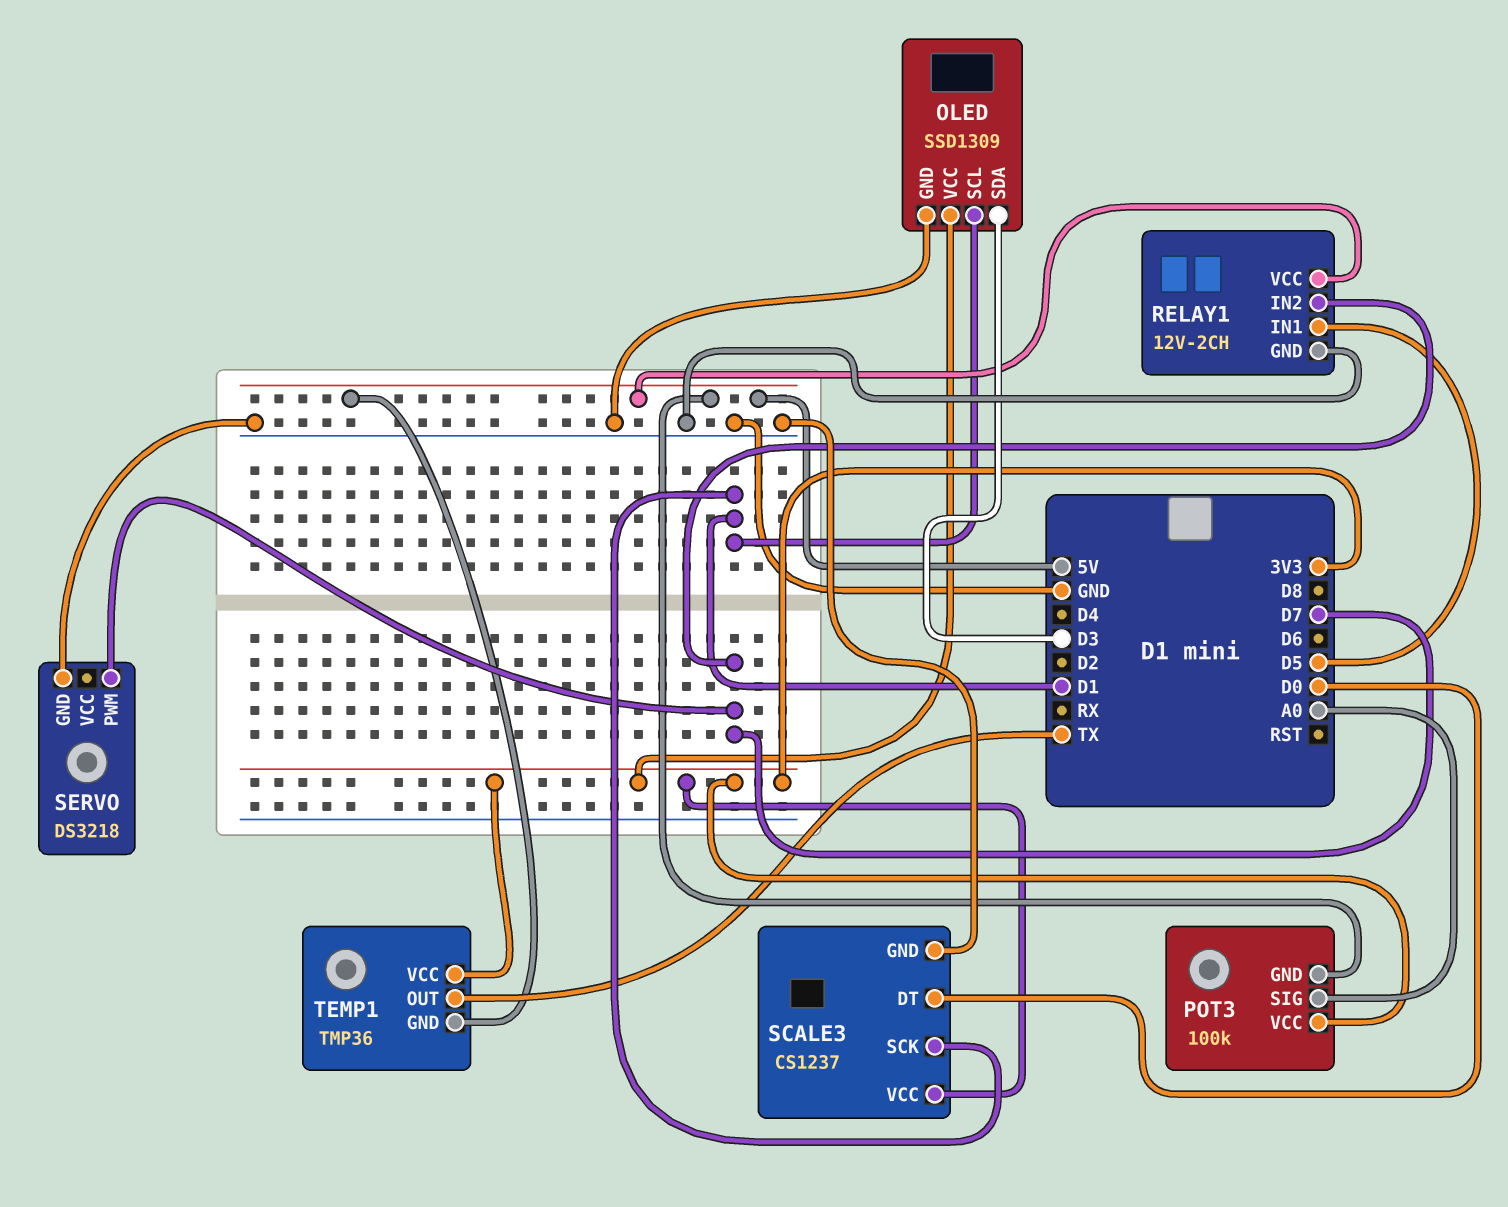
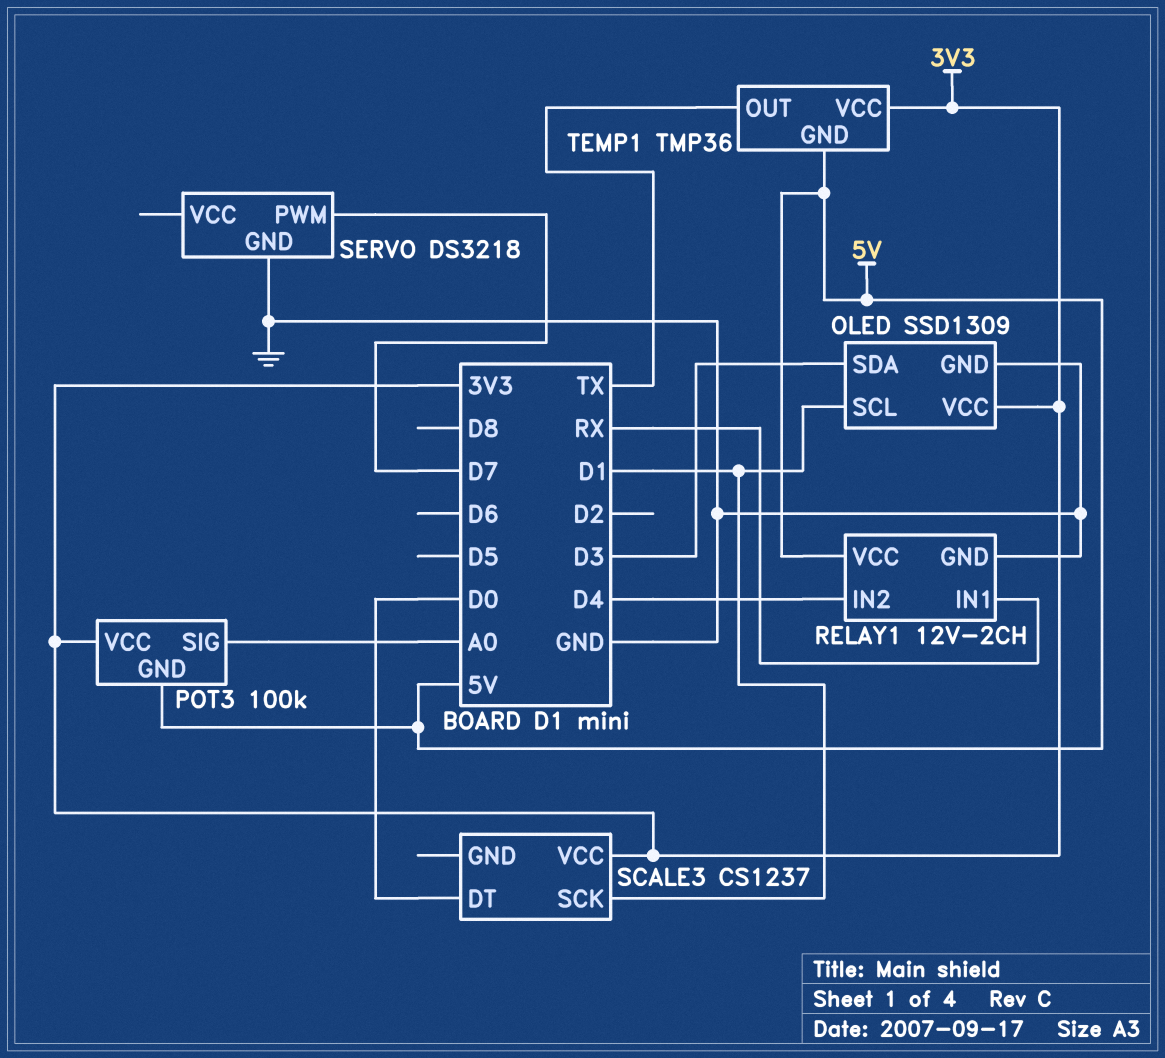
RELAY1 pin IN1: D5 -> RX
RELAY1 pin IN2: D7 -> D4
SCALE3 pin GND: GND -> none

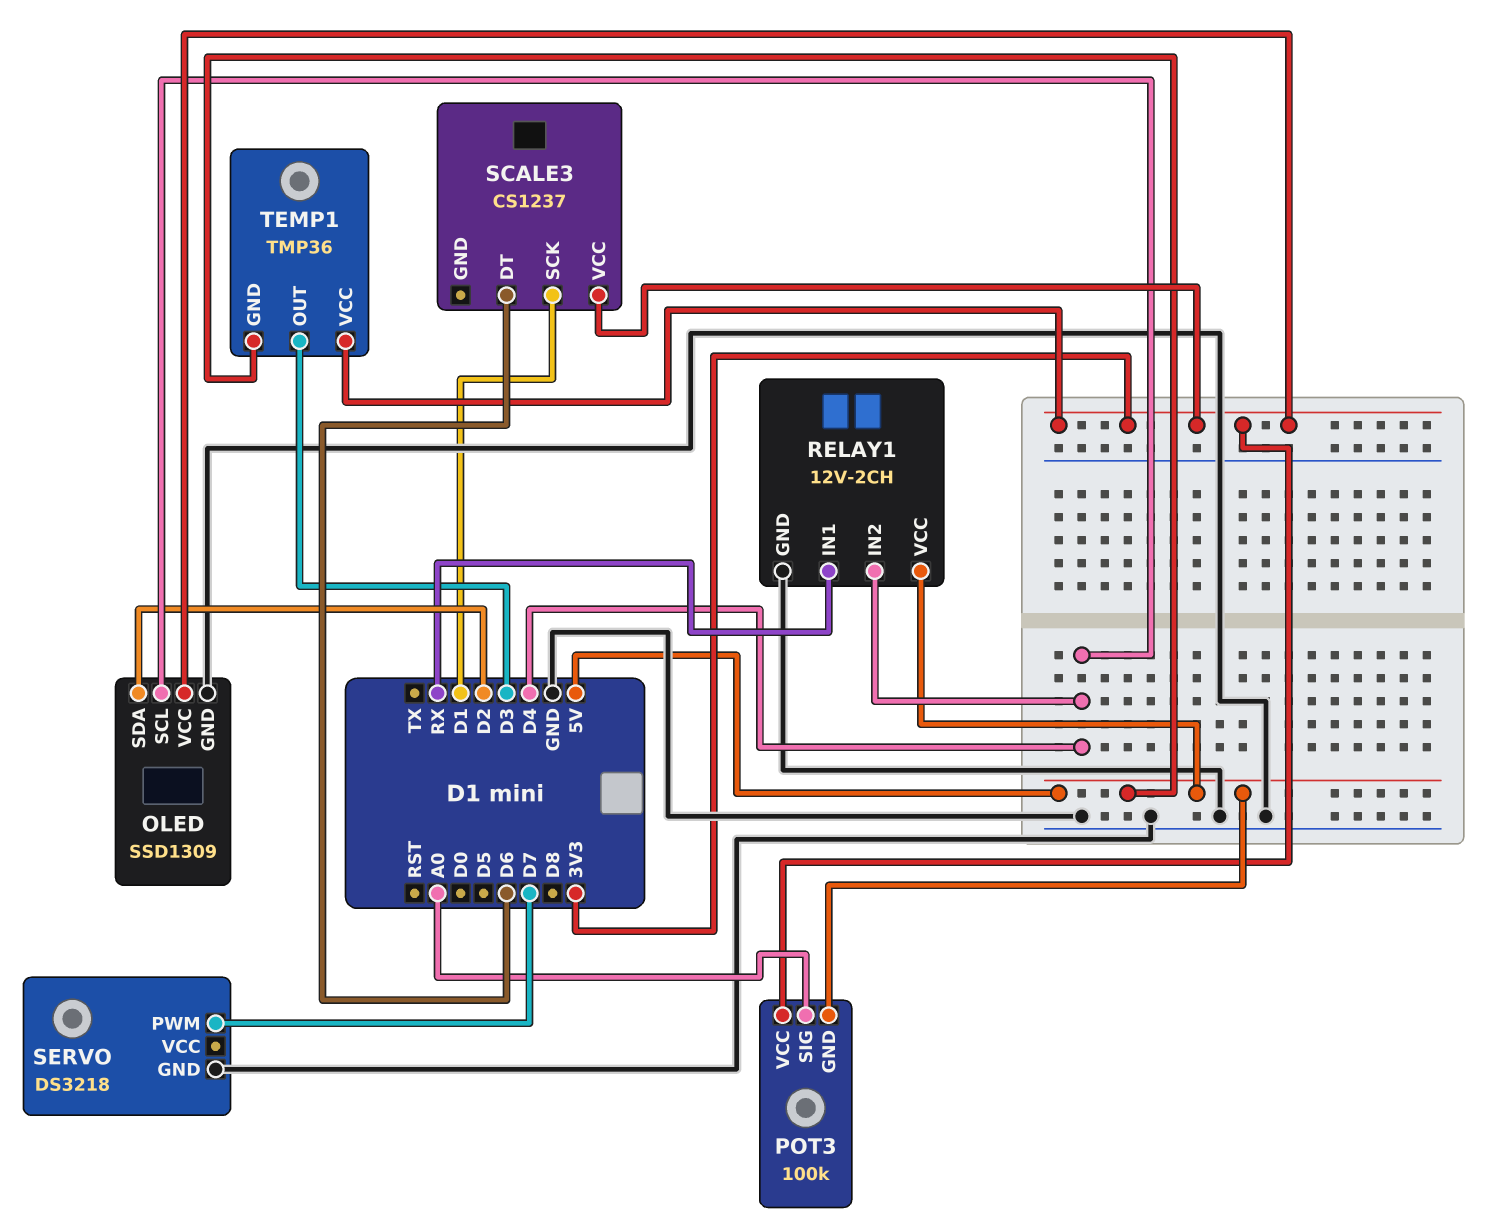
OLED pin SCL: D1 -> D4
OLED pin SDA: D3 -> D2
SCALE3 pin DT: D0 -> D6
TEMP1 pin OUT: TX -> D3

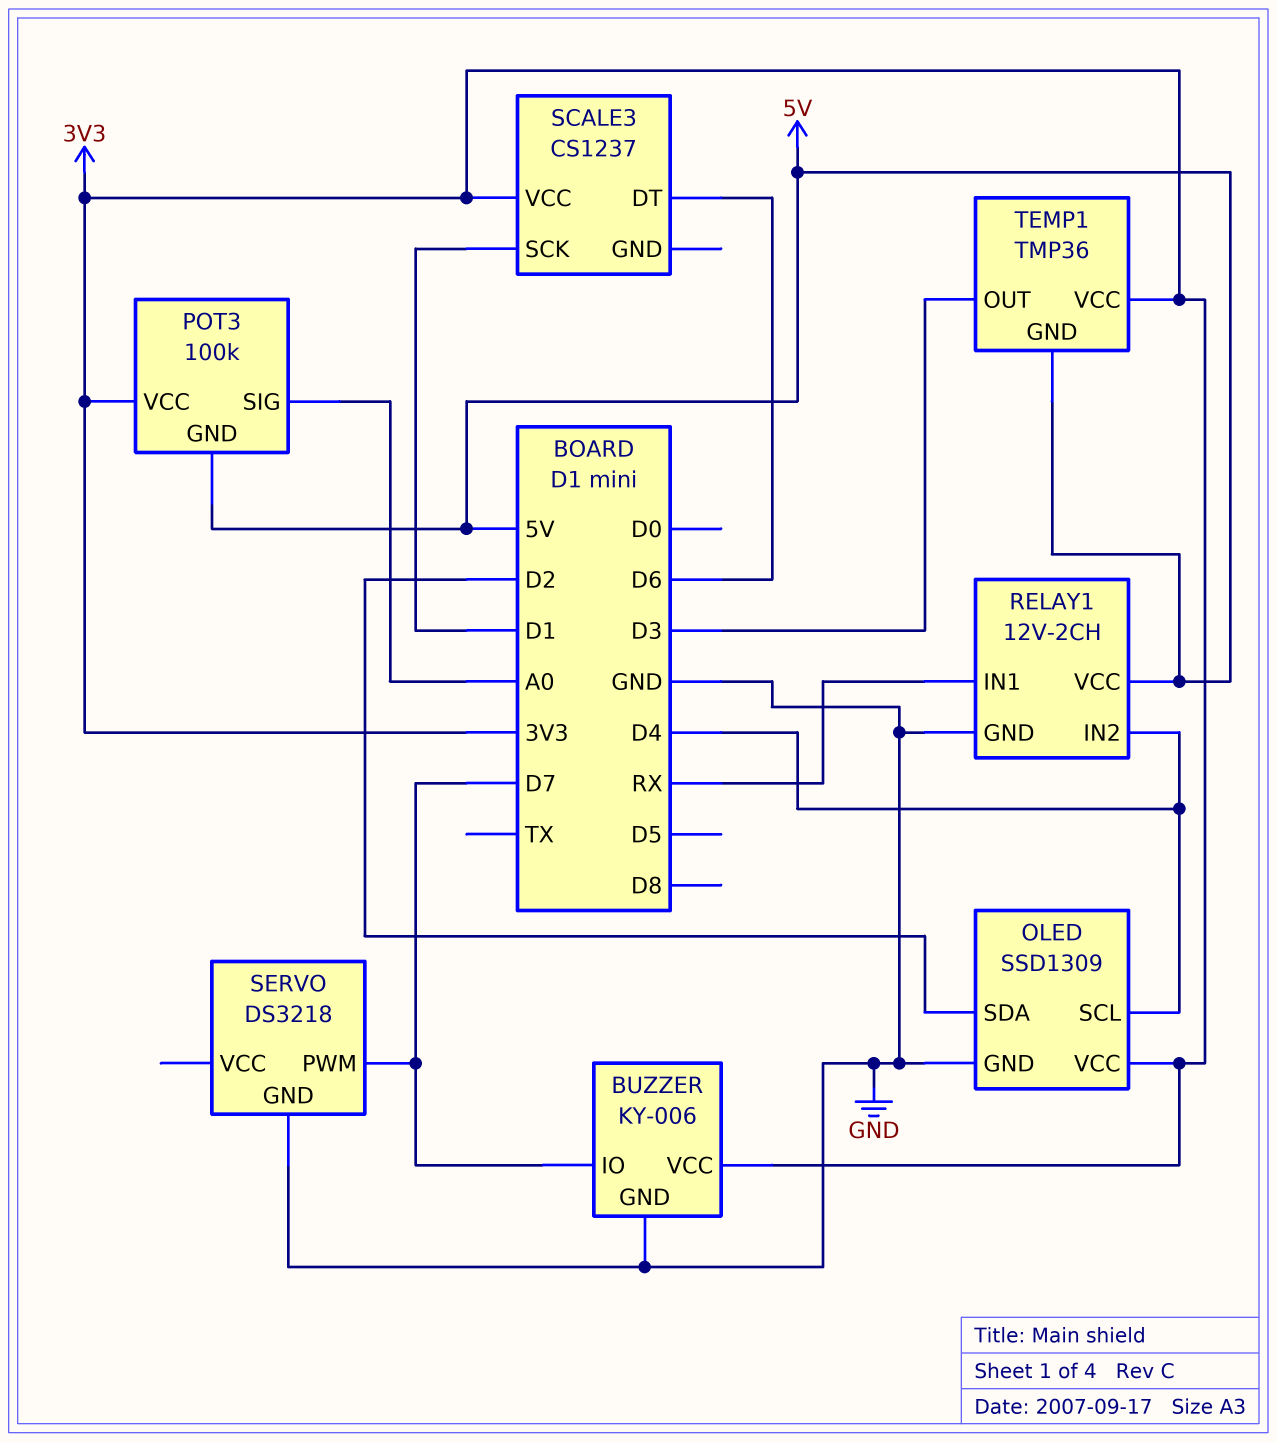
BUZZER: none -> KY-006
BUZZER pin GND: none -> GND
BUZZER pin IO: none -> D7
BUZZER pin VCC: none -> 3V3

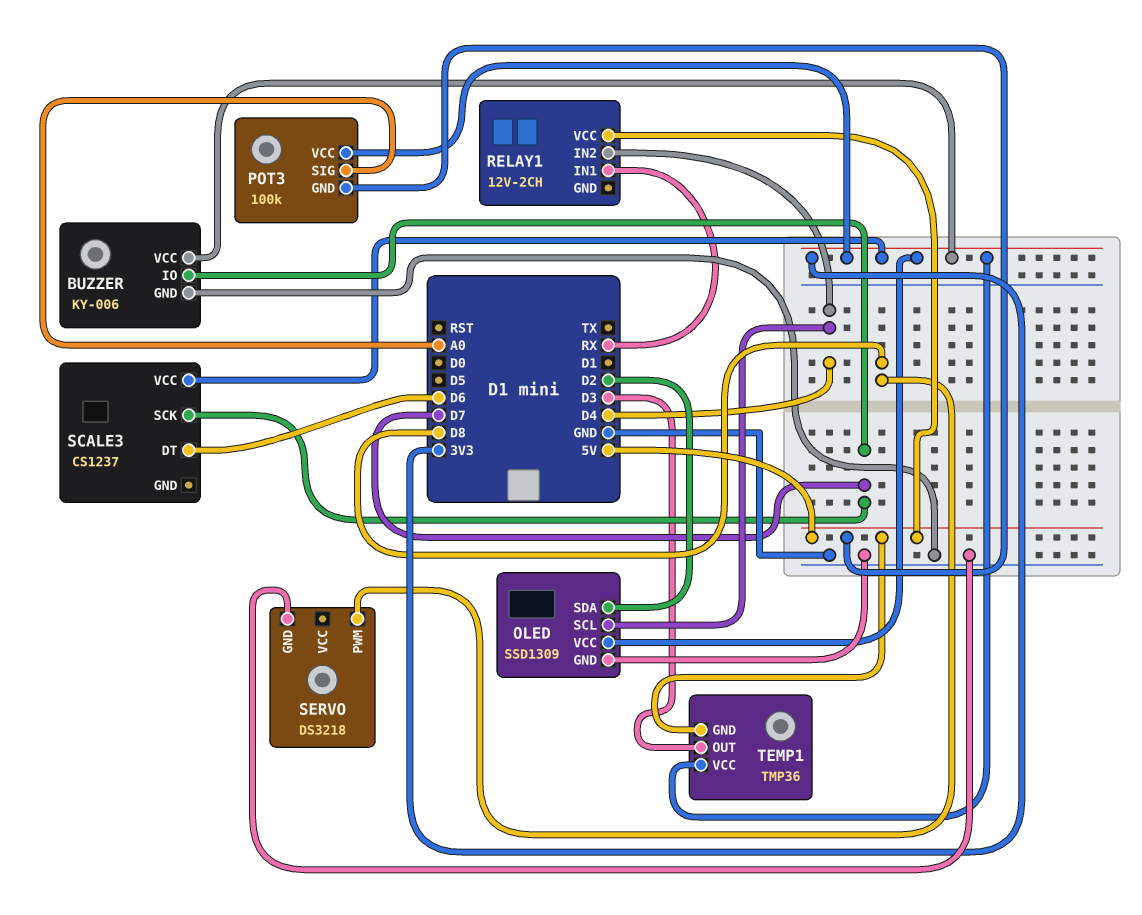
RELAY1 pin GND: GND -> none
SCALE3 pin SCK: D1 -> D7
SERVO pin PWM: D7 -> D8

